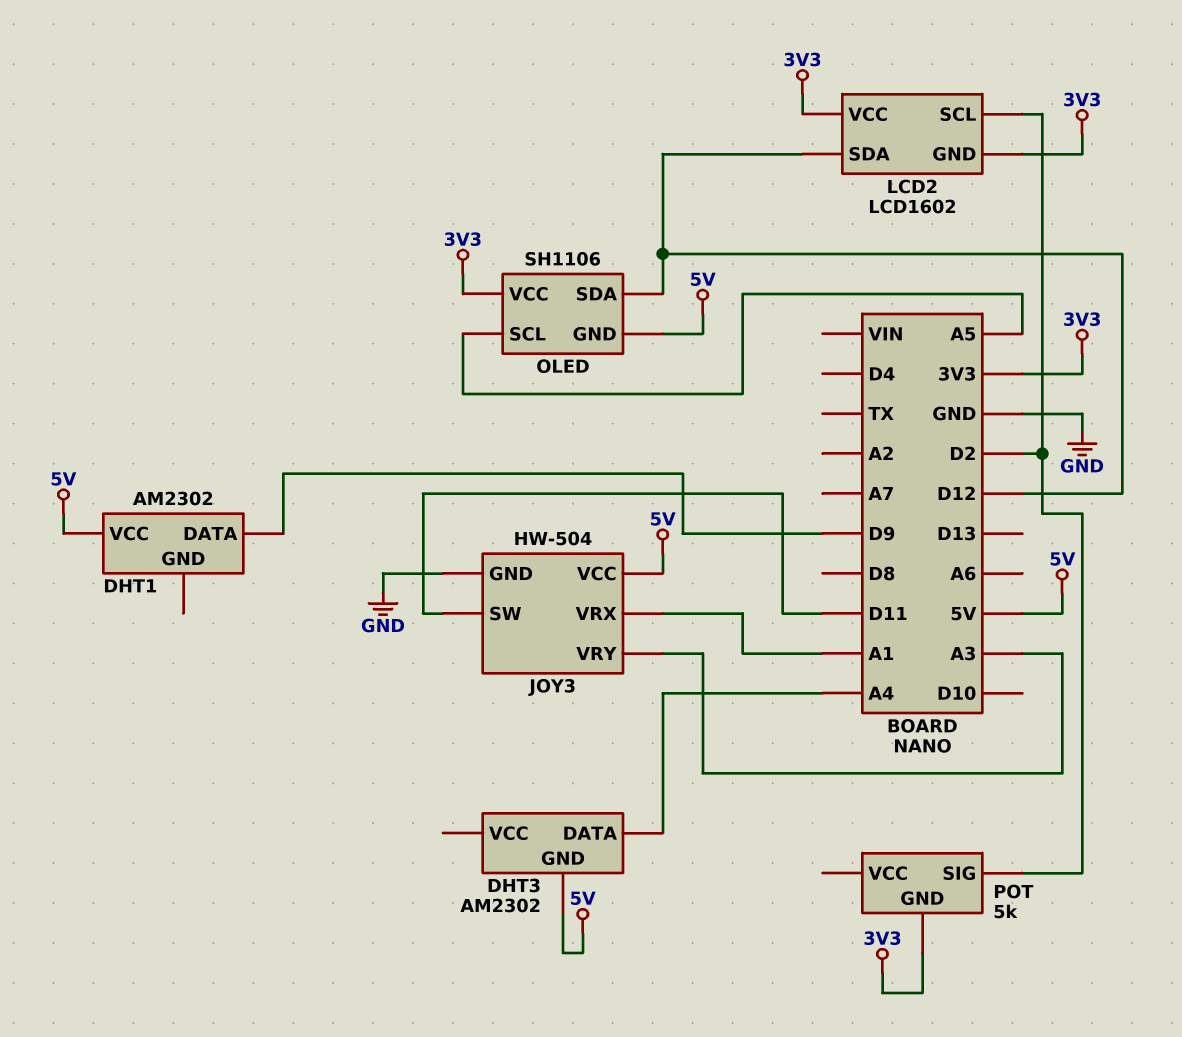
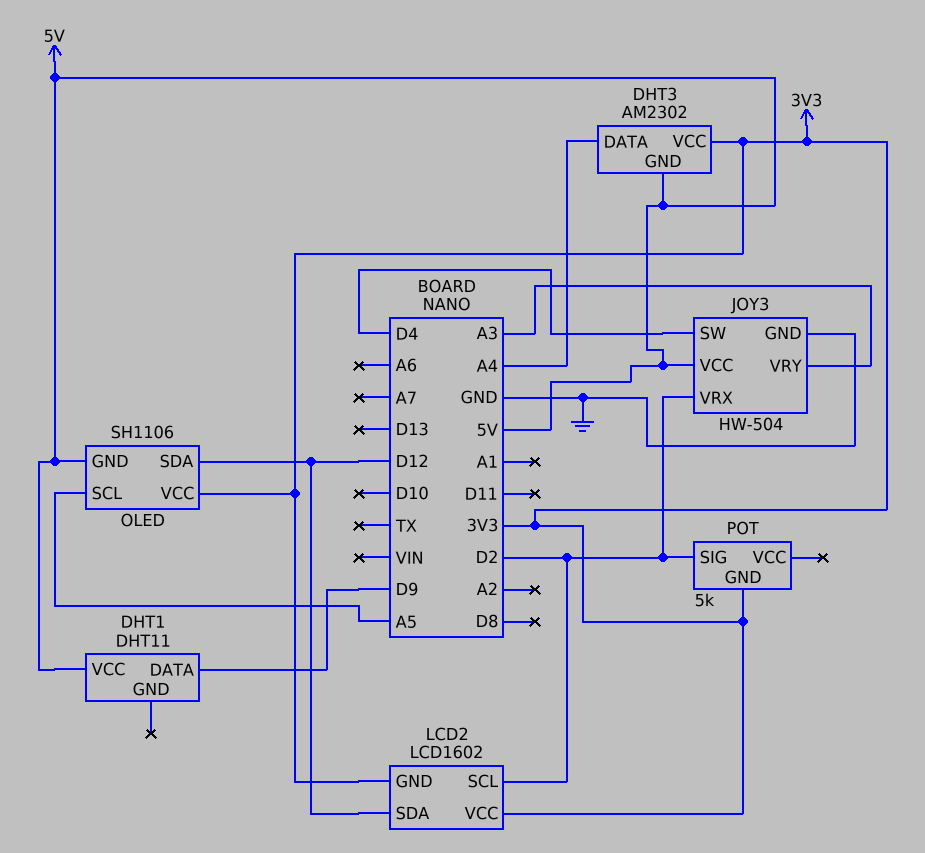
DHT1: AM2302 -> DHT11
DHT3 pin VCC: none -> 3V3
JOY3 pin SW: D11 -> D4
JOY3 pin VRX: A1 -> D2

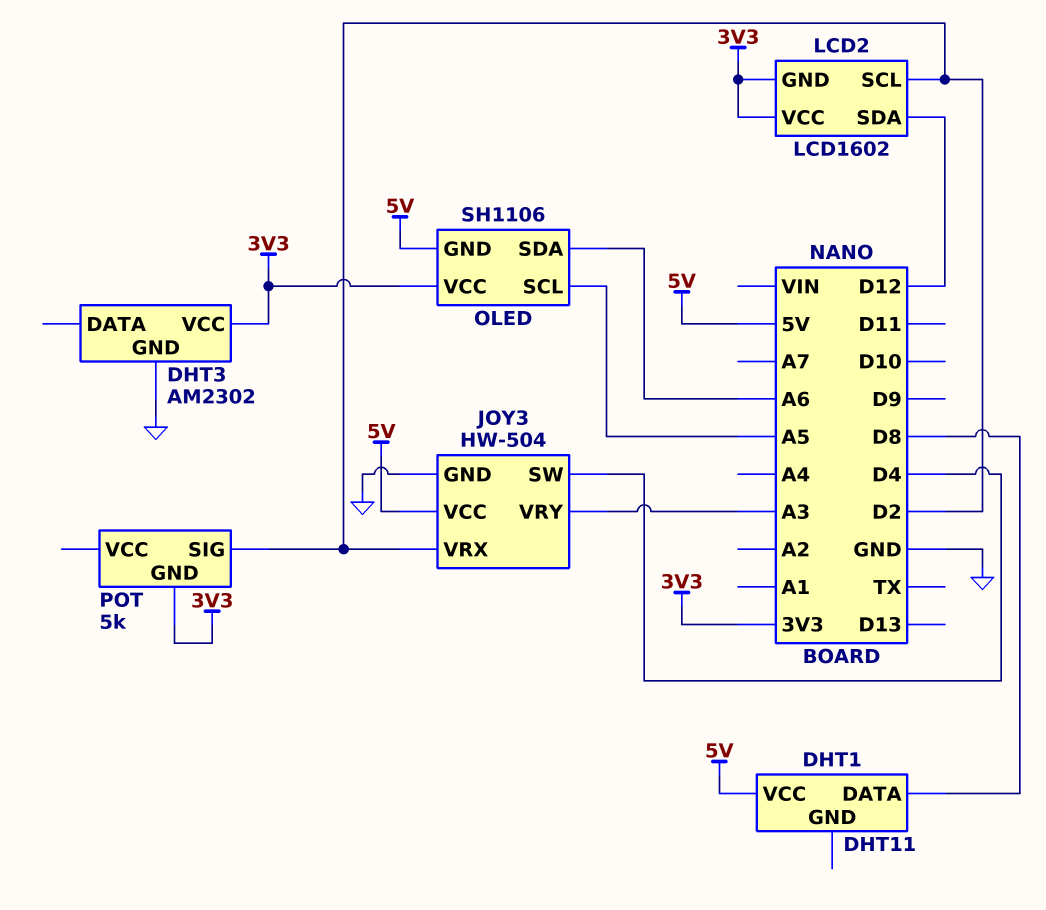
DHT1 pin DATA: D9 -> D8
DHT3 pin DATA: A4 -> none
DHT3 pin GND: 5V -> GND
OLED pin SDA: D12 -> A6

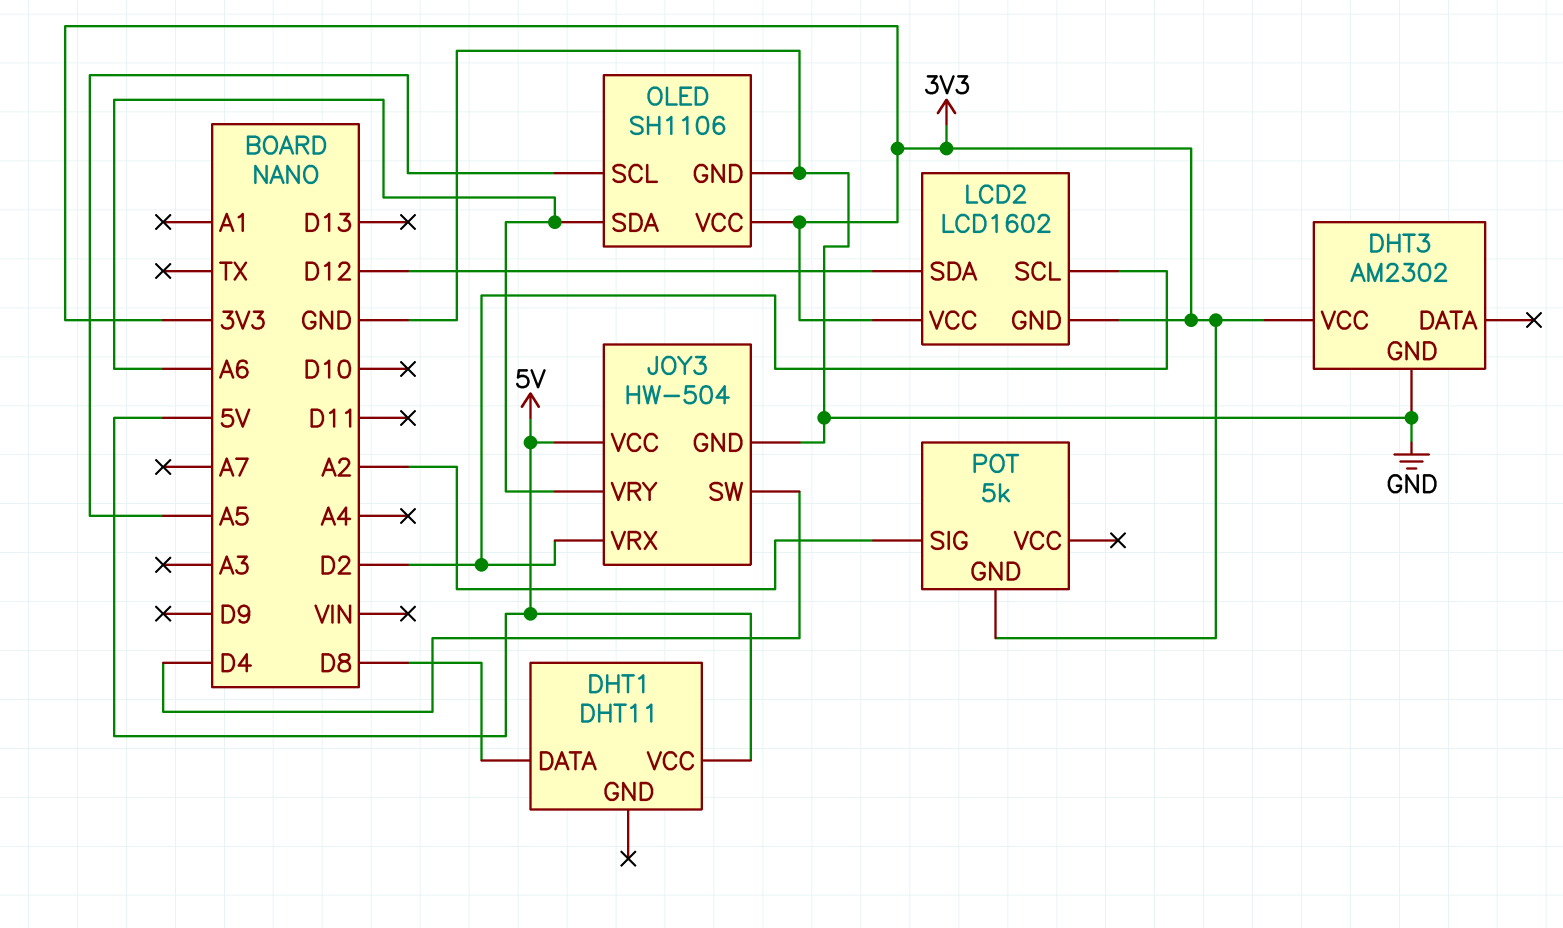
JOY3 pin VRY: A3 -> A6
OLED pin GND: 5V -> GND
POT pin SIG: D2 -> A2

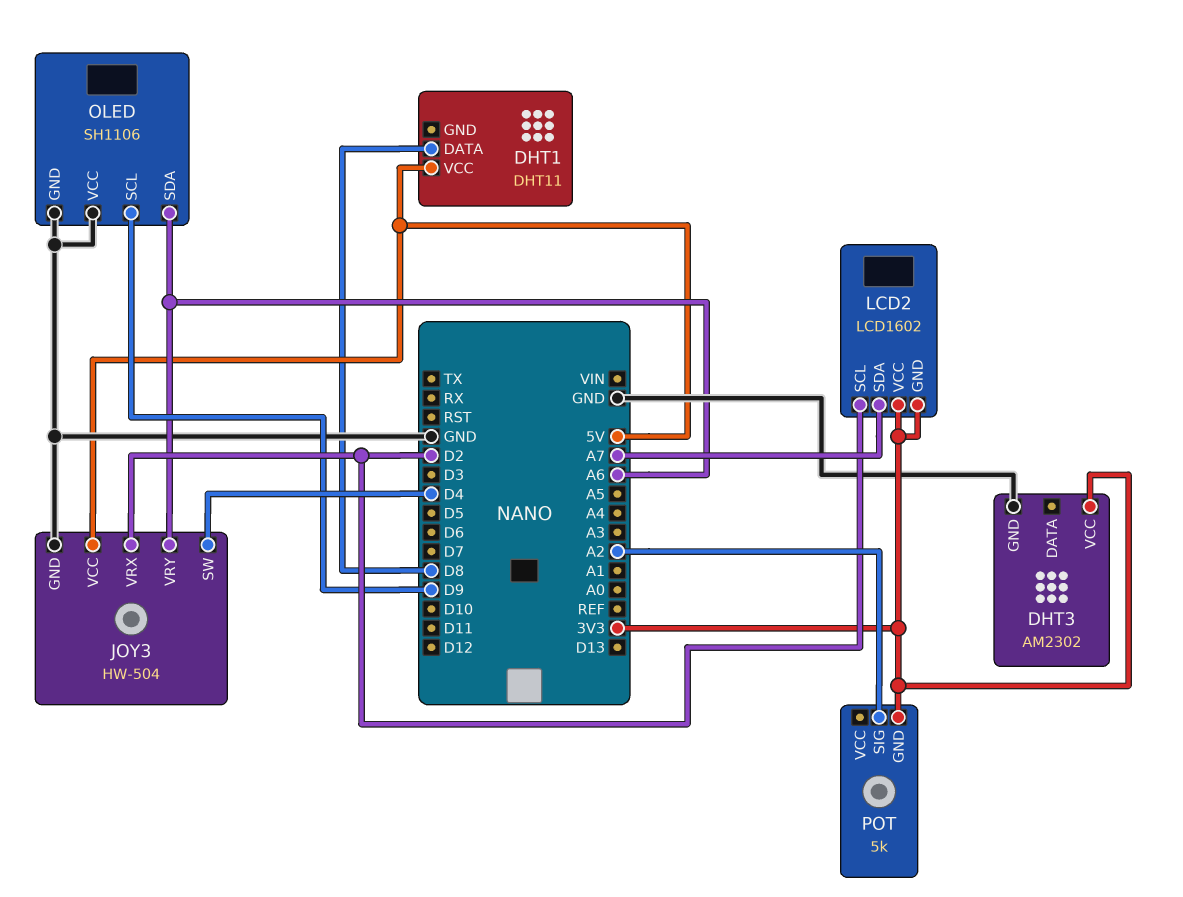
LCD2 pin SDA: D12 -> A7
OLED pin SCL: A5 -> D9
OLED pin VCC: 3V3 -> GND

